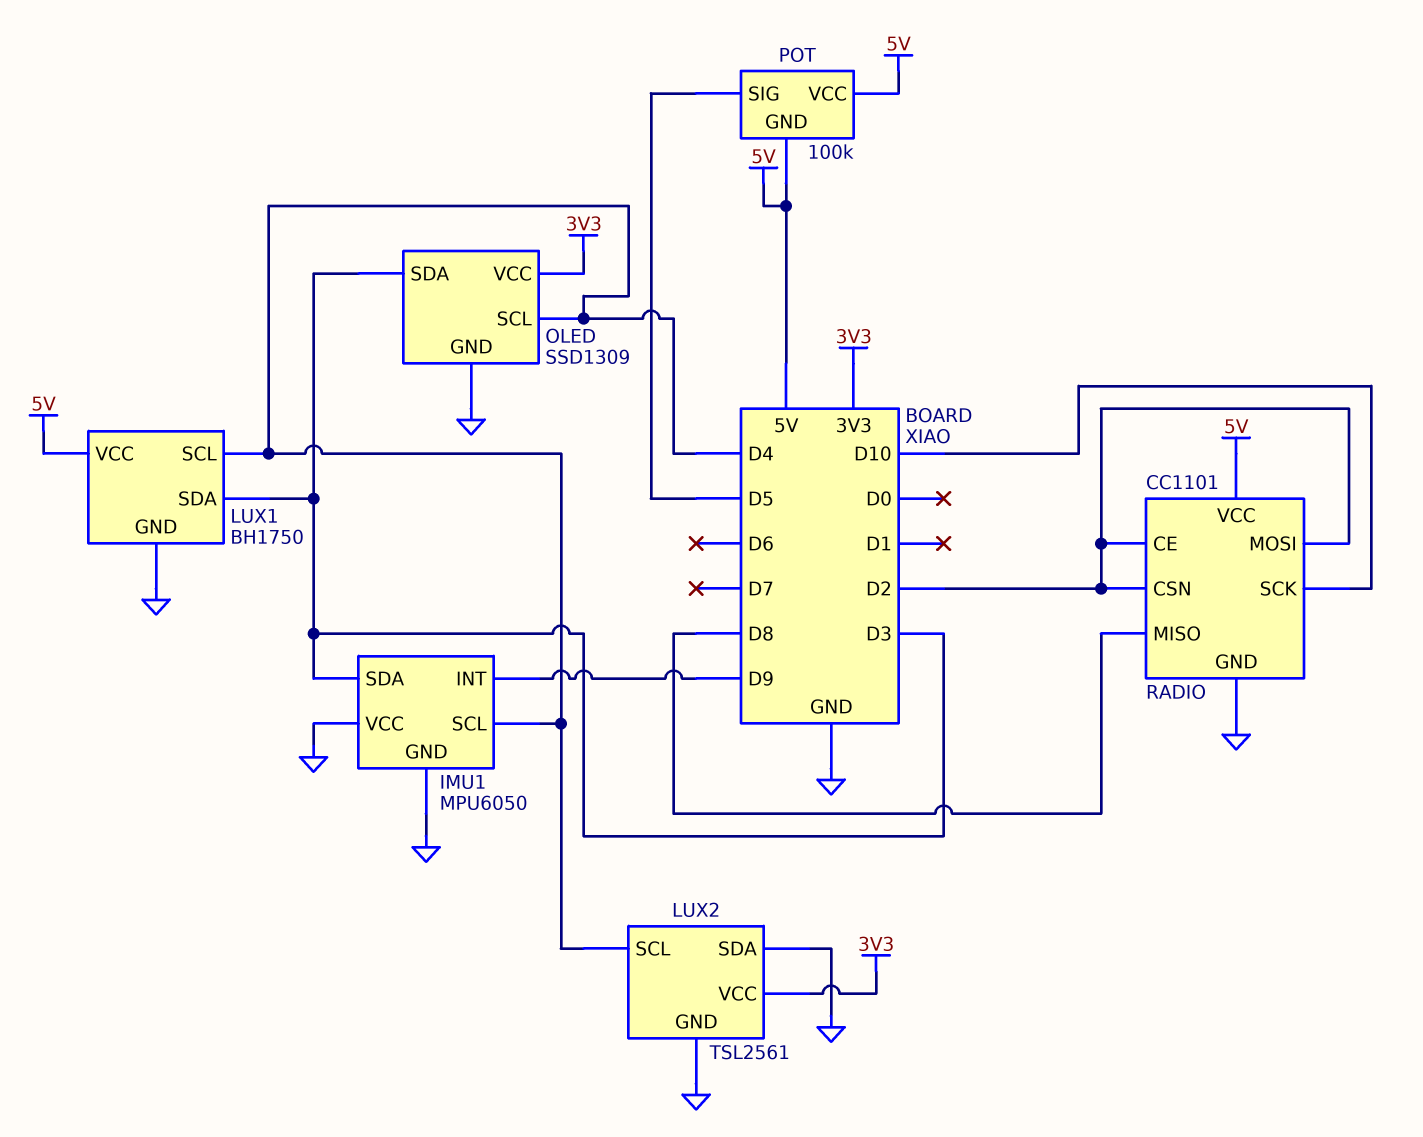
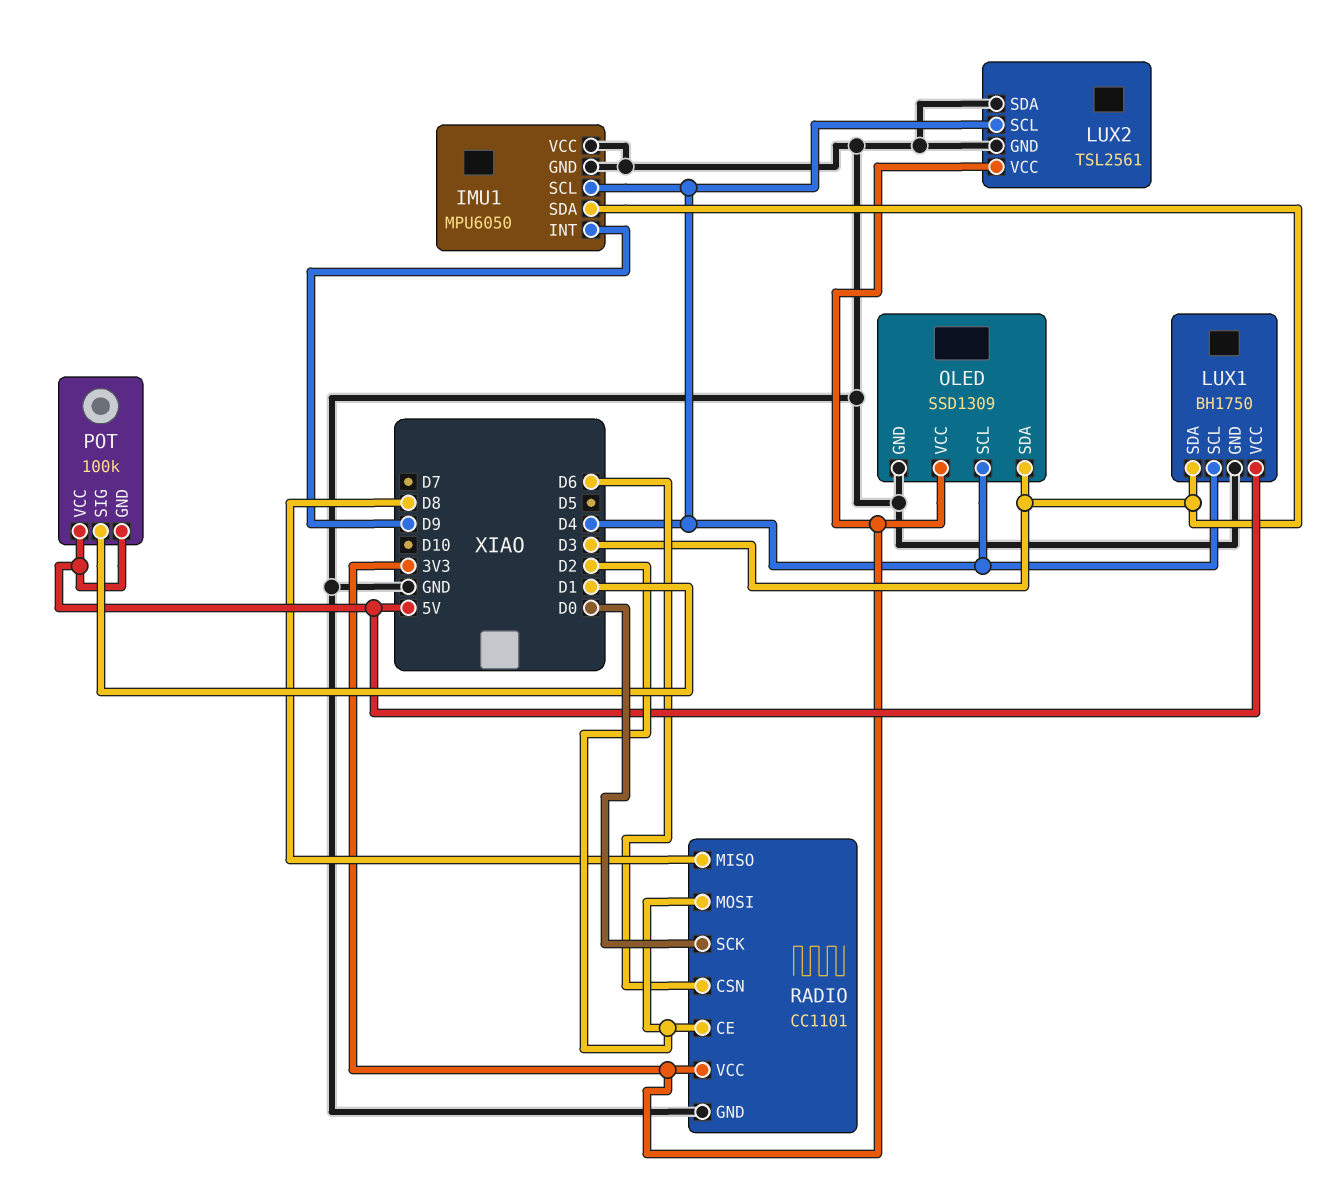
POT pin SIG: D5 -> D1
RADIO pin CSN: D2 -> D6
RADIO pin SCK: D10 -> D0
RADIO pin VCC: 5V -> 3V3

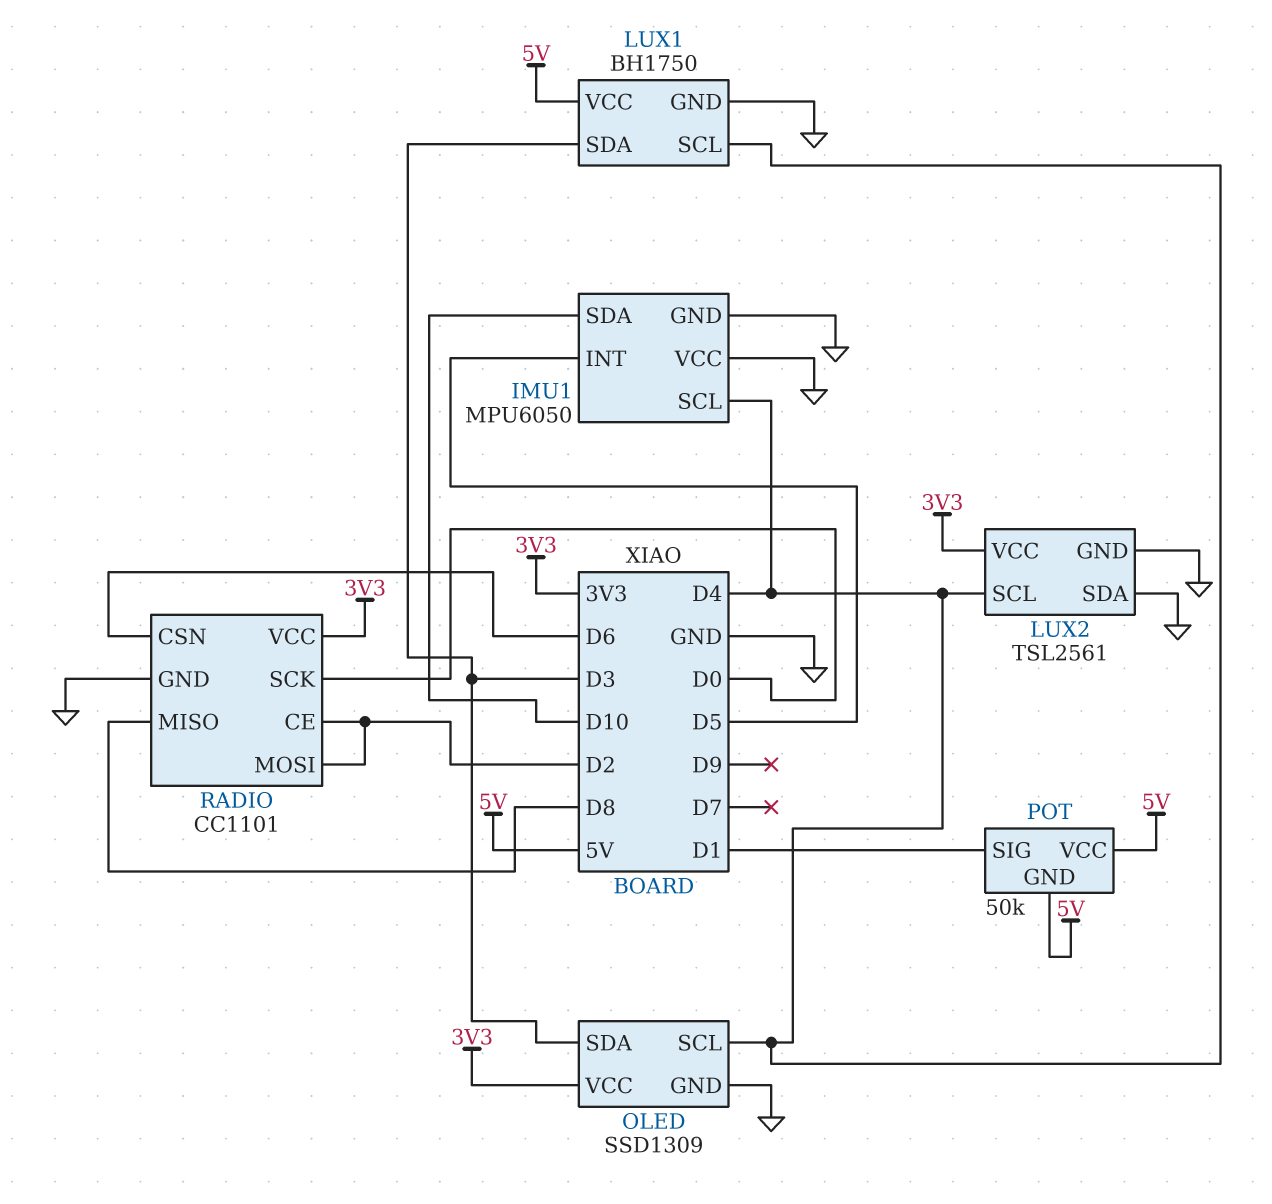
IMU1 pin INT: D9 -> D5
IMU1 pin SDA: D3 -> D10
POT: 100k -> 50k

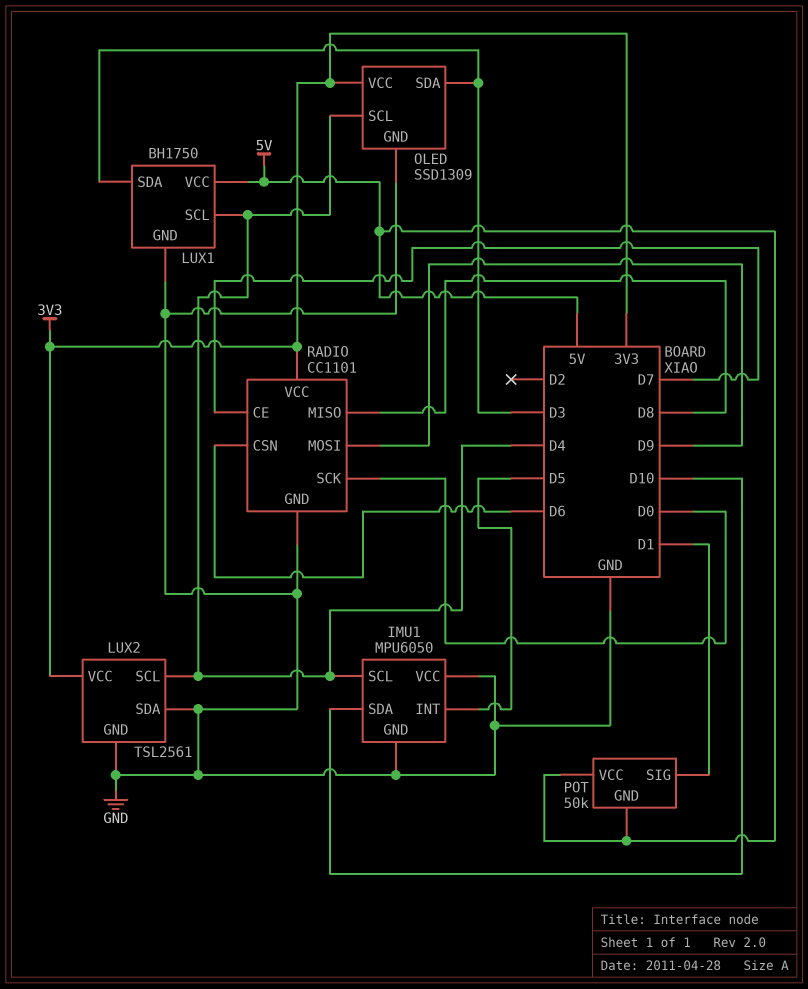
RADIO pin CE: D2 -> D7
RADIO pin MOSI: D2 -> D9

